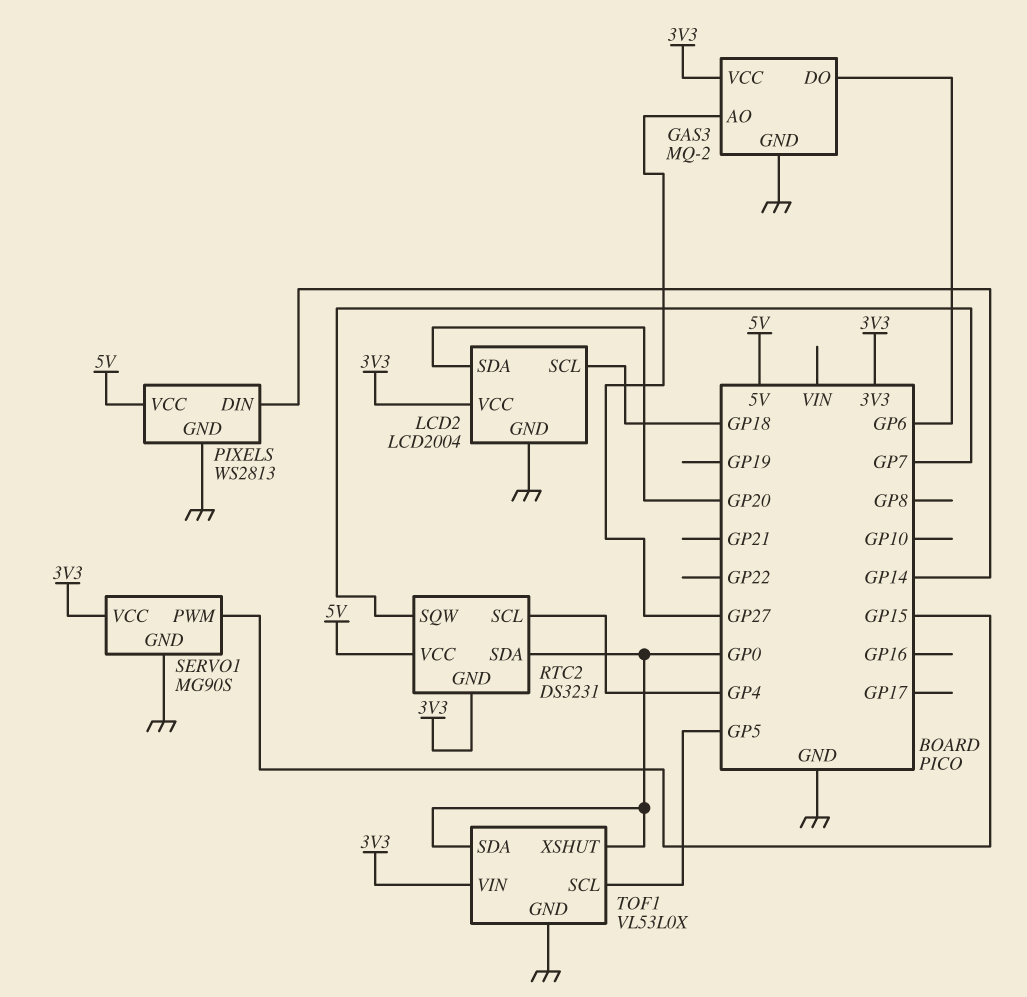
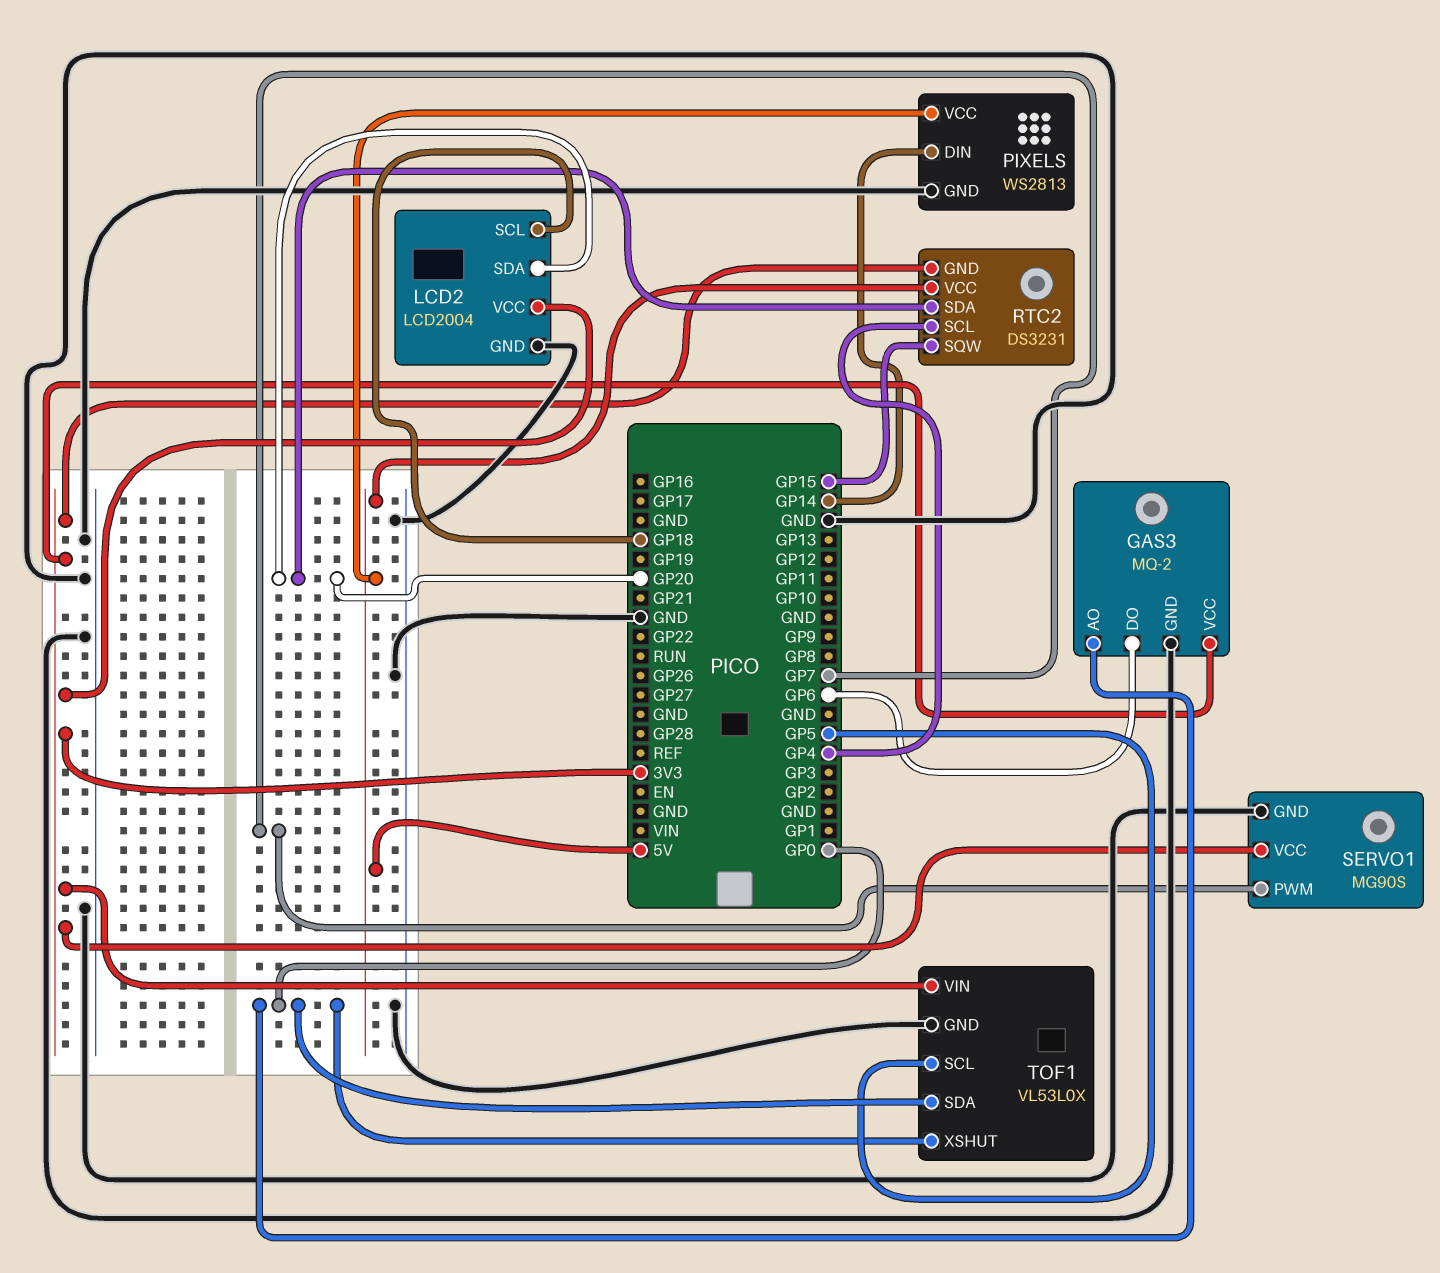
GAS3 pin AO: GP27 -> GP0
RTC2 pin SDA: GP0 -> GP20
RTC2 pin SQW: GP7 -> GP15
SERVO1 pin PWM: GP15 -> GP7

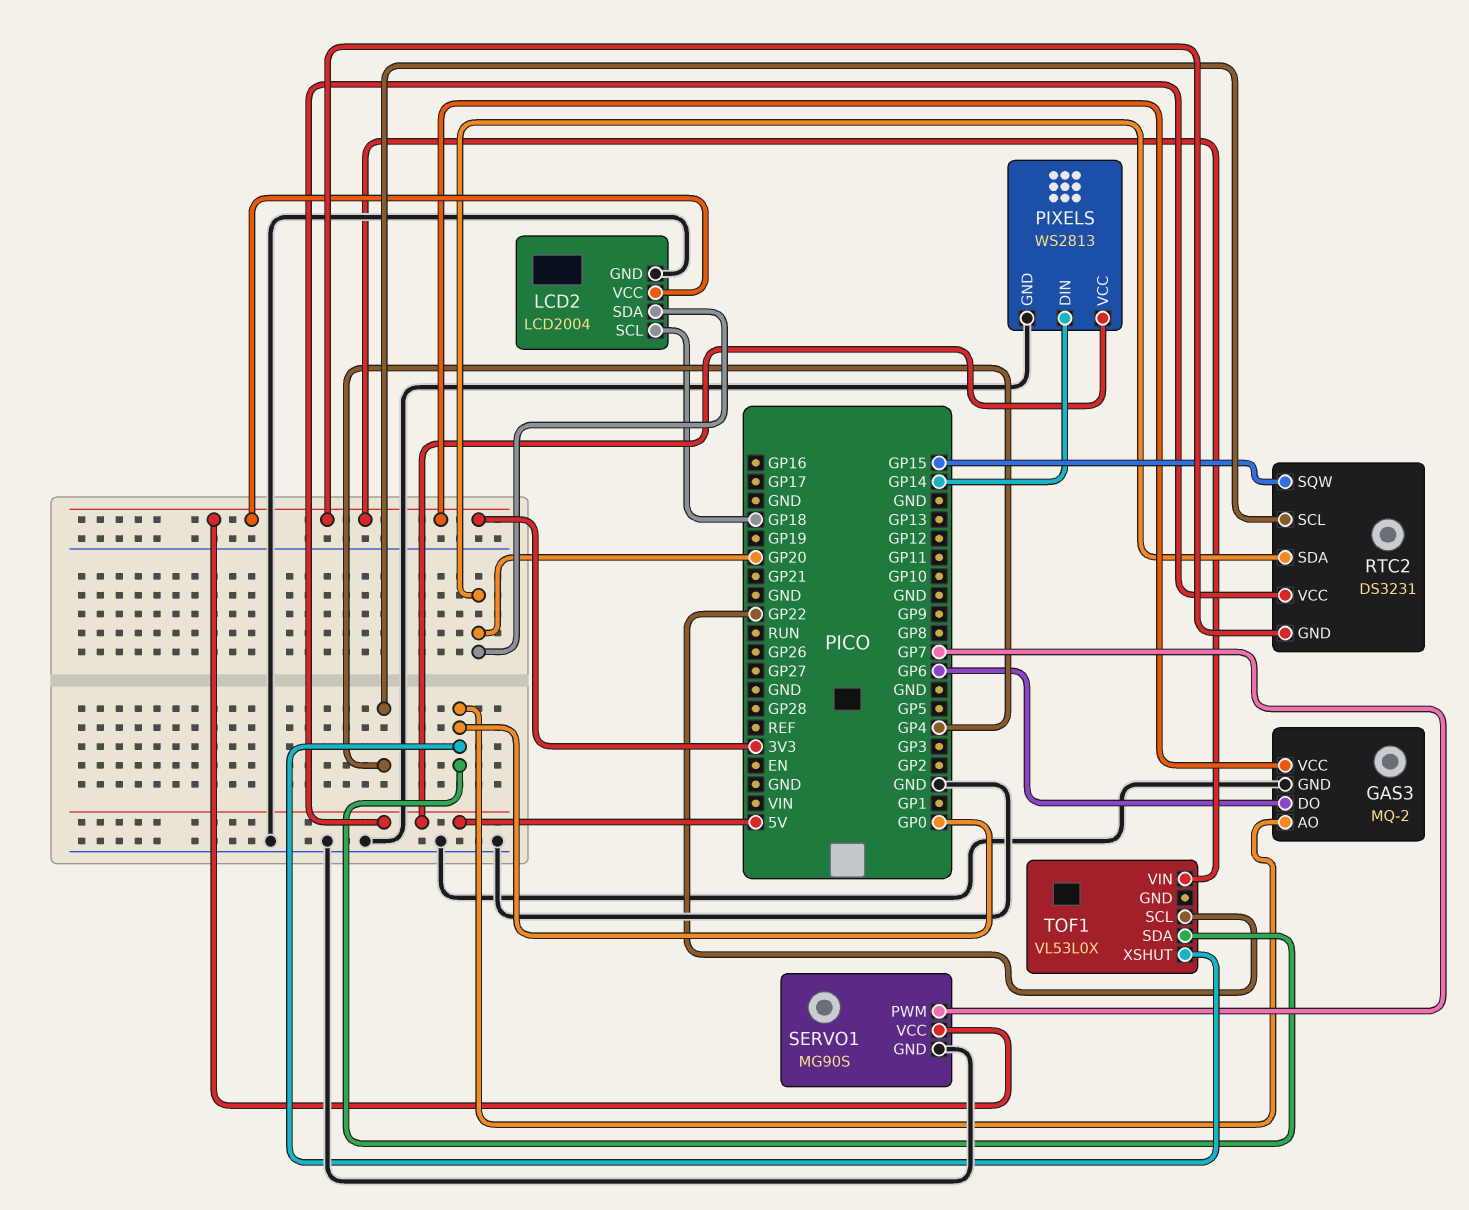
TOF1 pin GND: GND -> none
TOF1 pin SCL: GP5 -> GP22

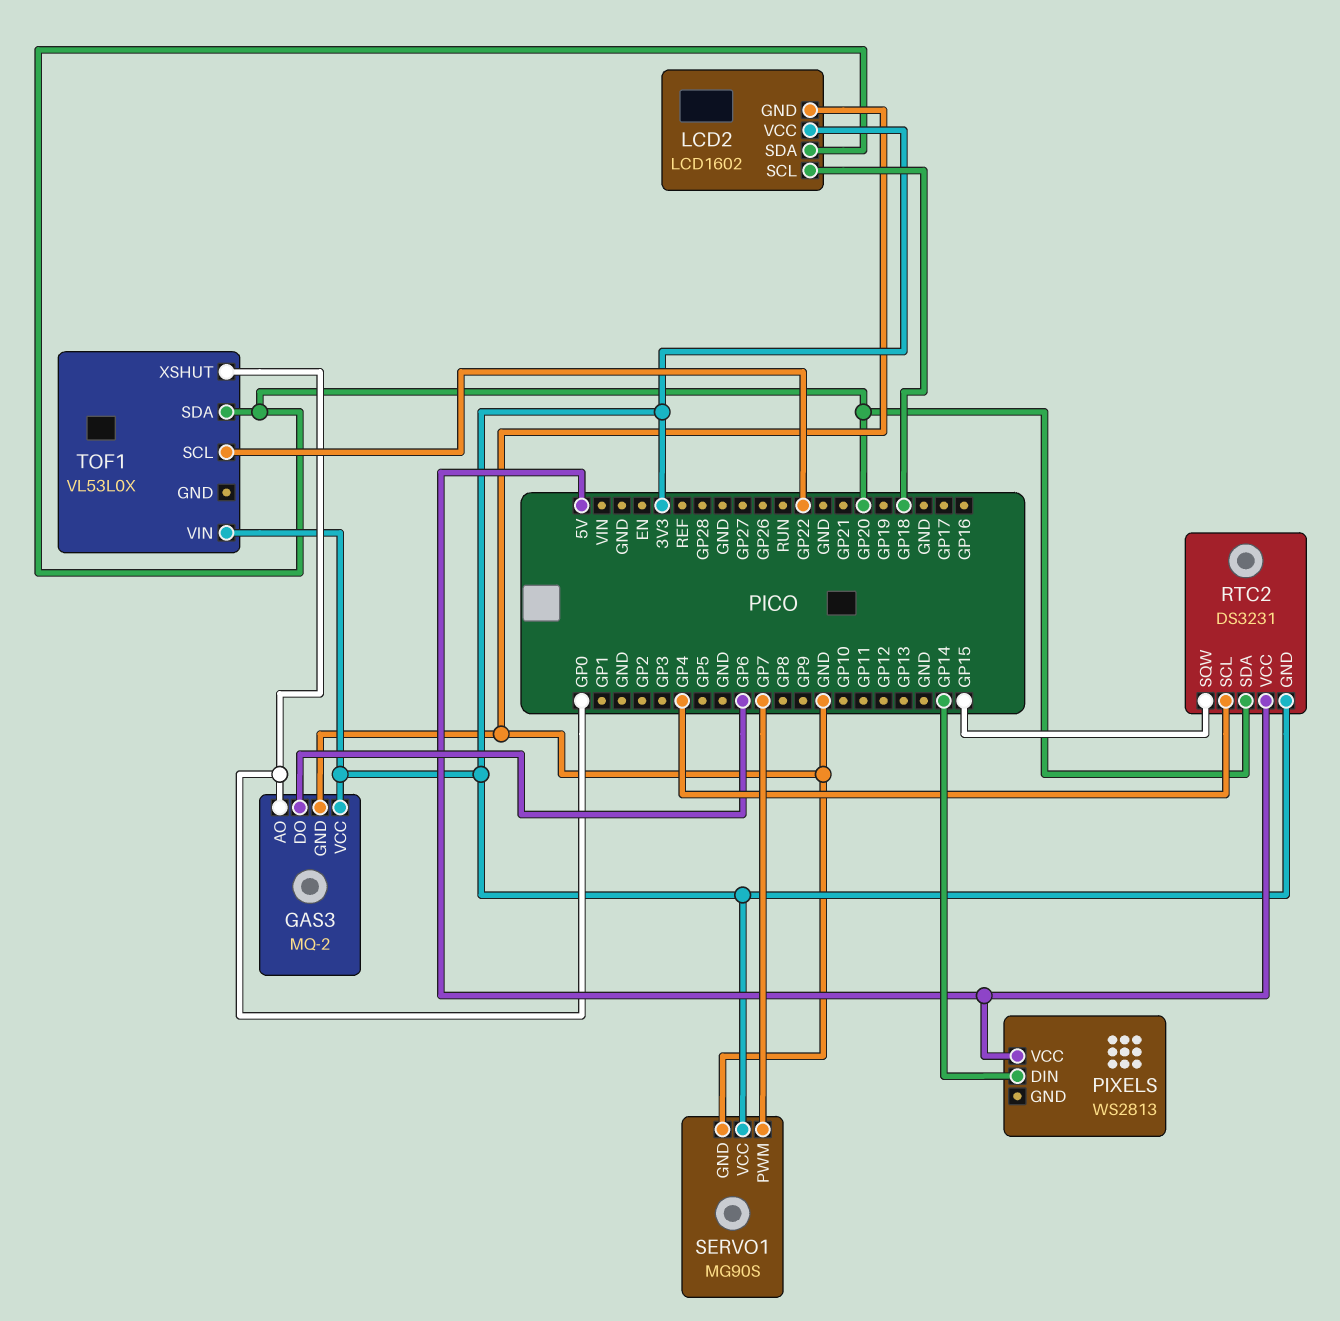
LCD2: LCD2004 -> LCD1602
PIXELS pin GND: GND -> none
TOF1 pin SDA: GP0 -> GP20

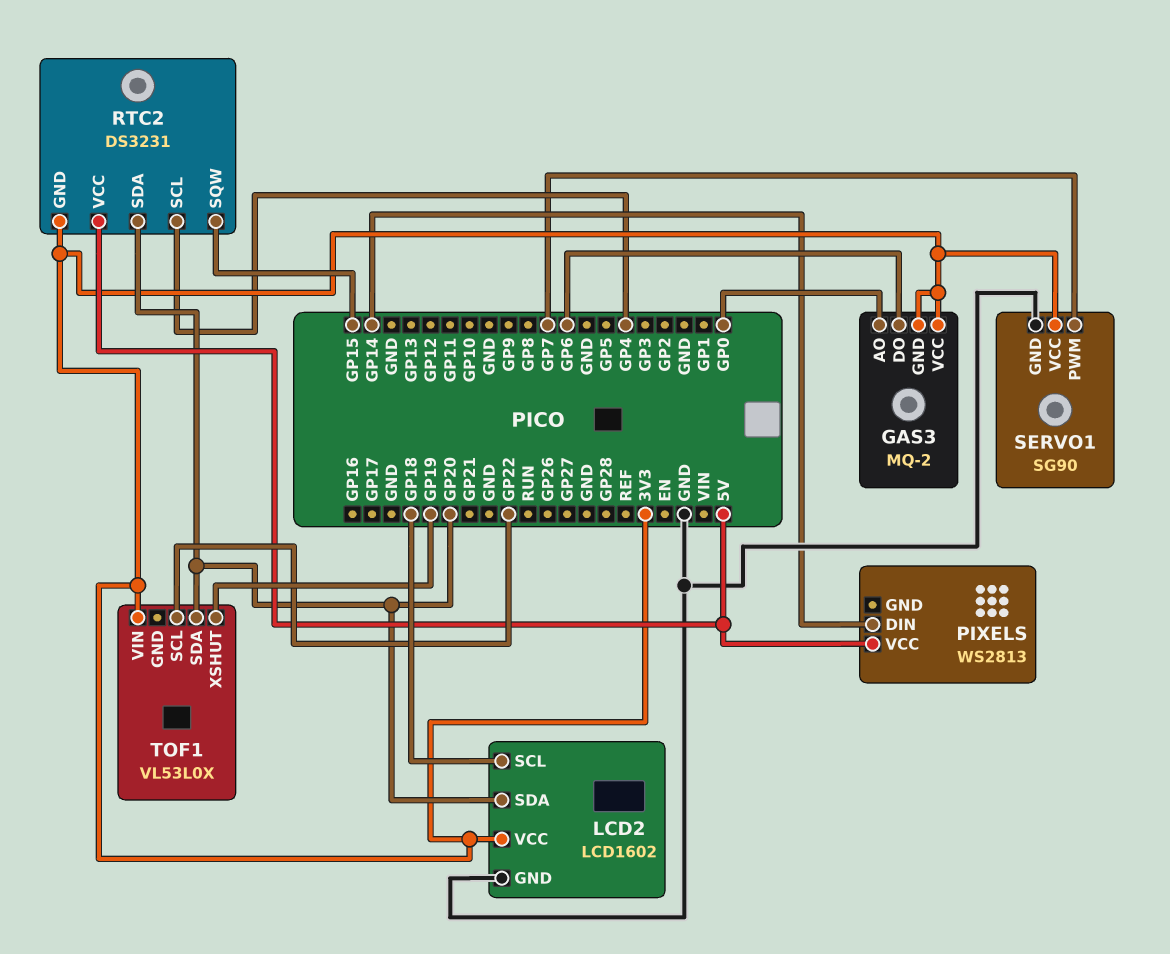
GAS3 pin GND: GND -> 3V3
SERVO1: MG90S -> SG90
TOF1 pin XSHUT: GP0 -> GP19

